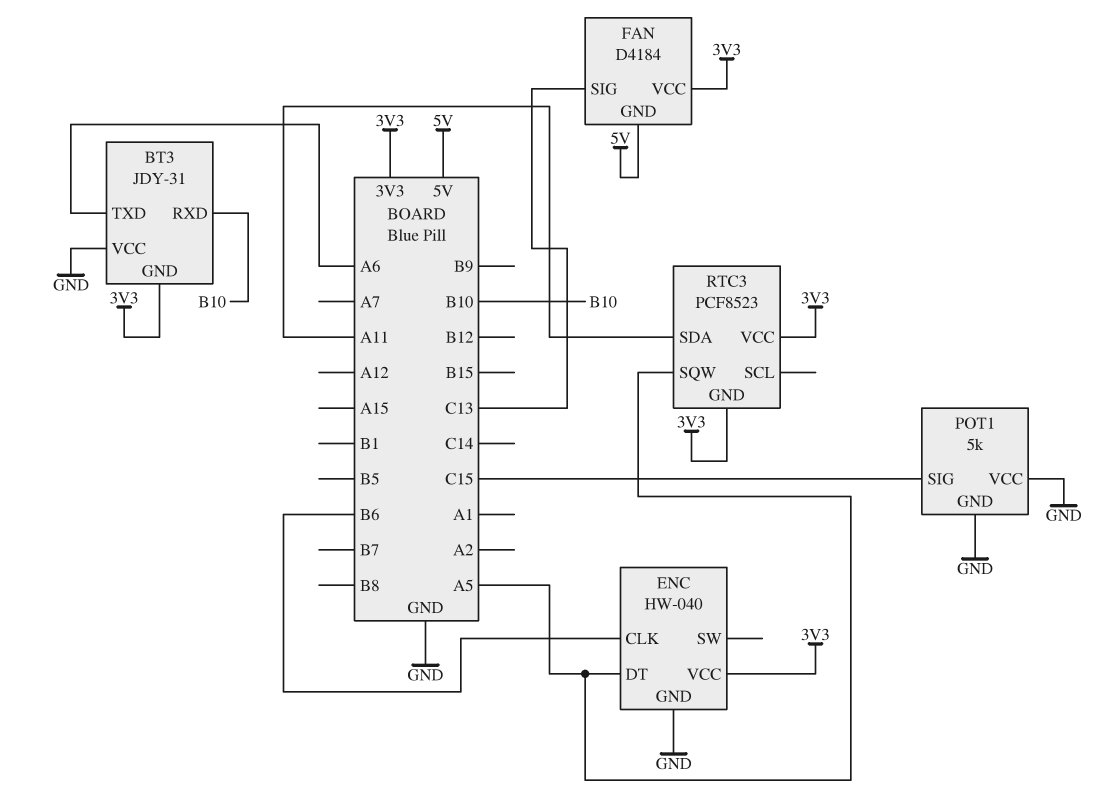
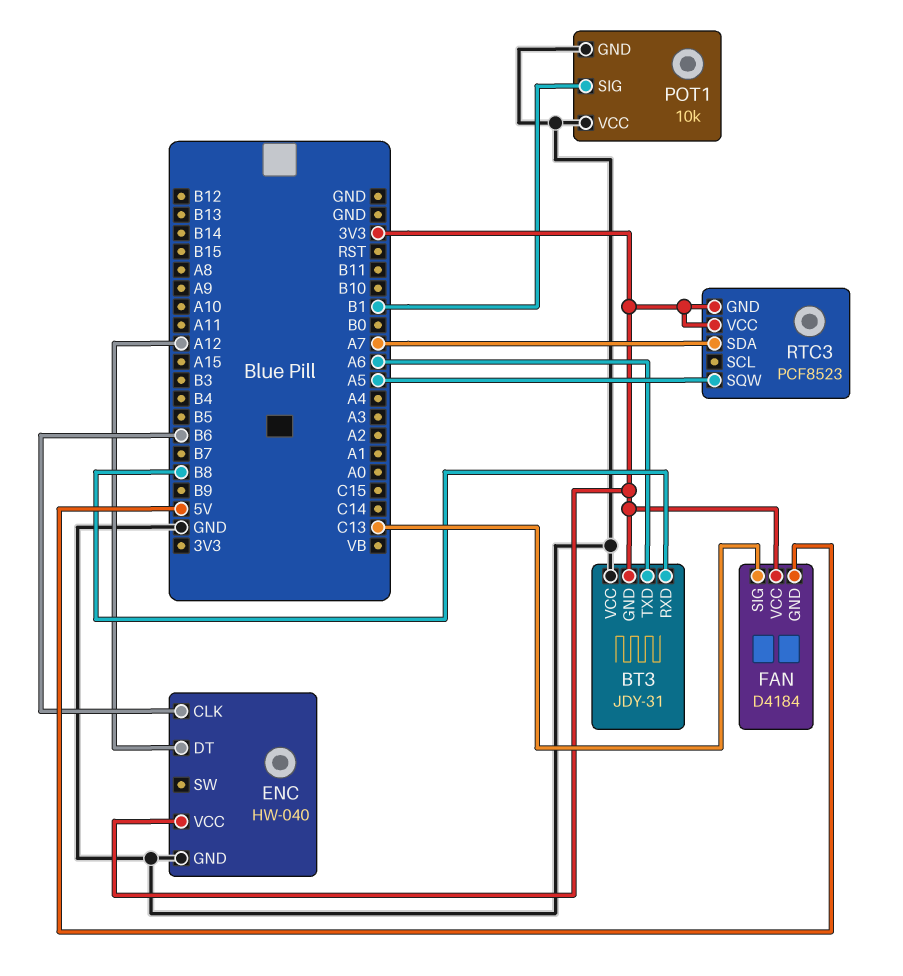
BT3 pin RXD: B10 -> B8
ENC pin DT: A5 -> A12
POT1: 5k -> 10k
POT1 pin SIG: C15 -> B1
RTC3 pin SDA: A11 -> A7

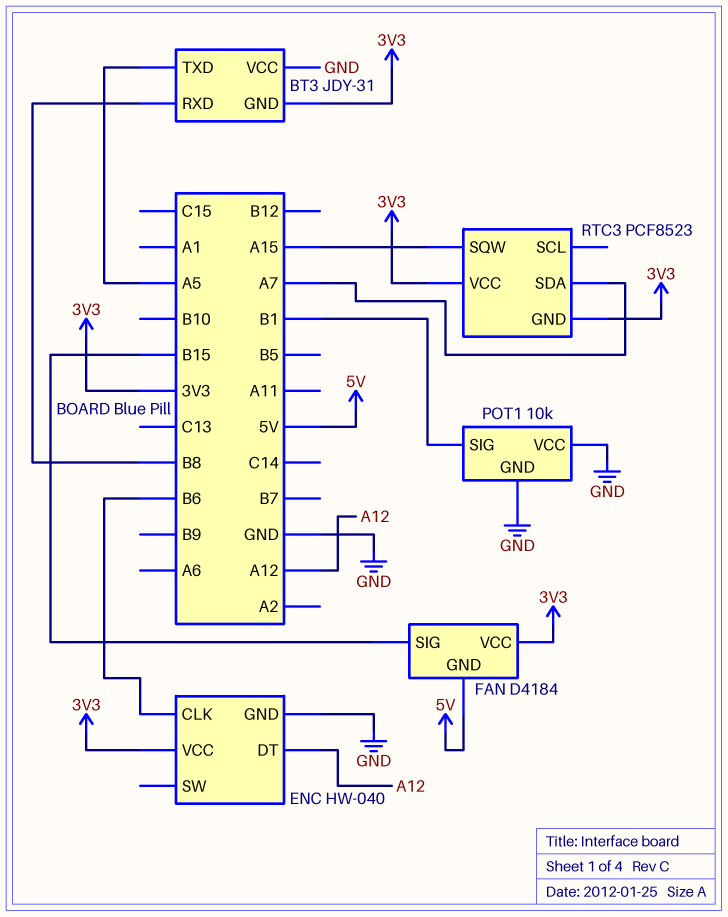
BT3 pin TXD: A6 -> A5
FAN pin SIG: C13 -> B15
RTC3 pin SQW: A5 -> A15

